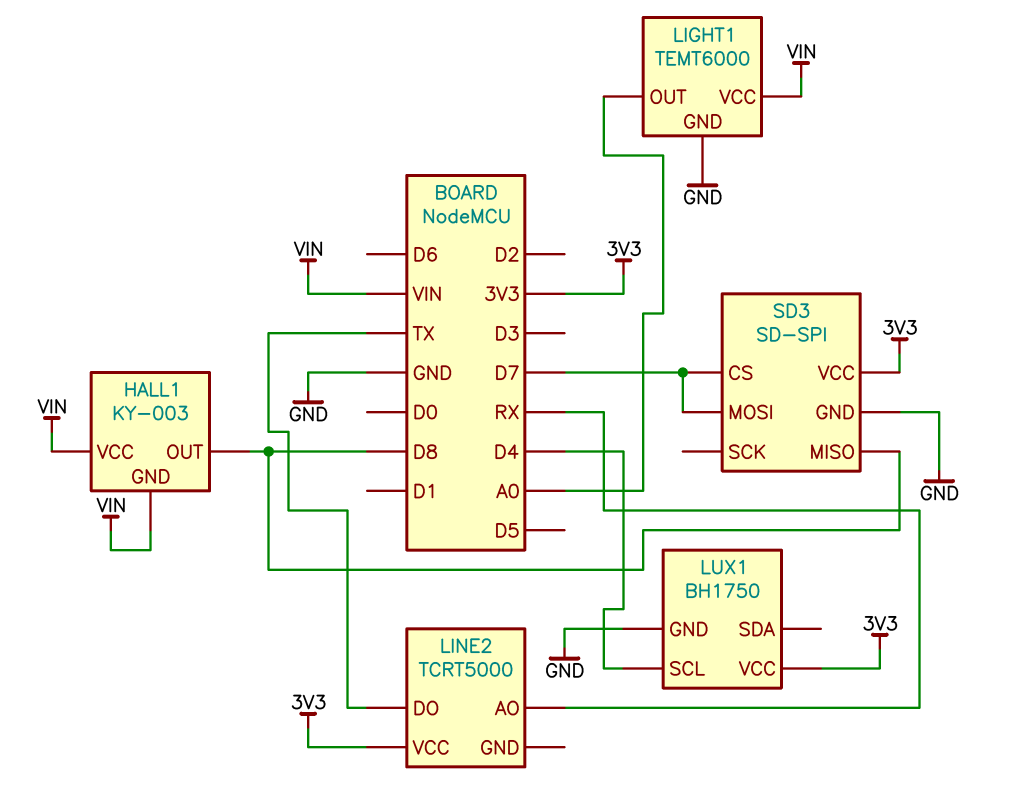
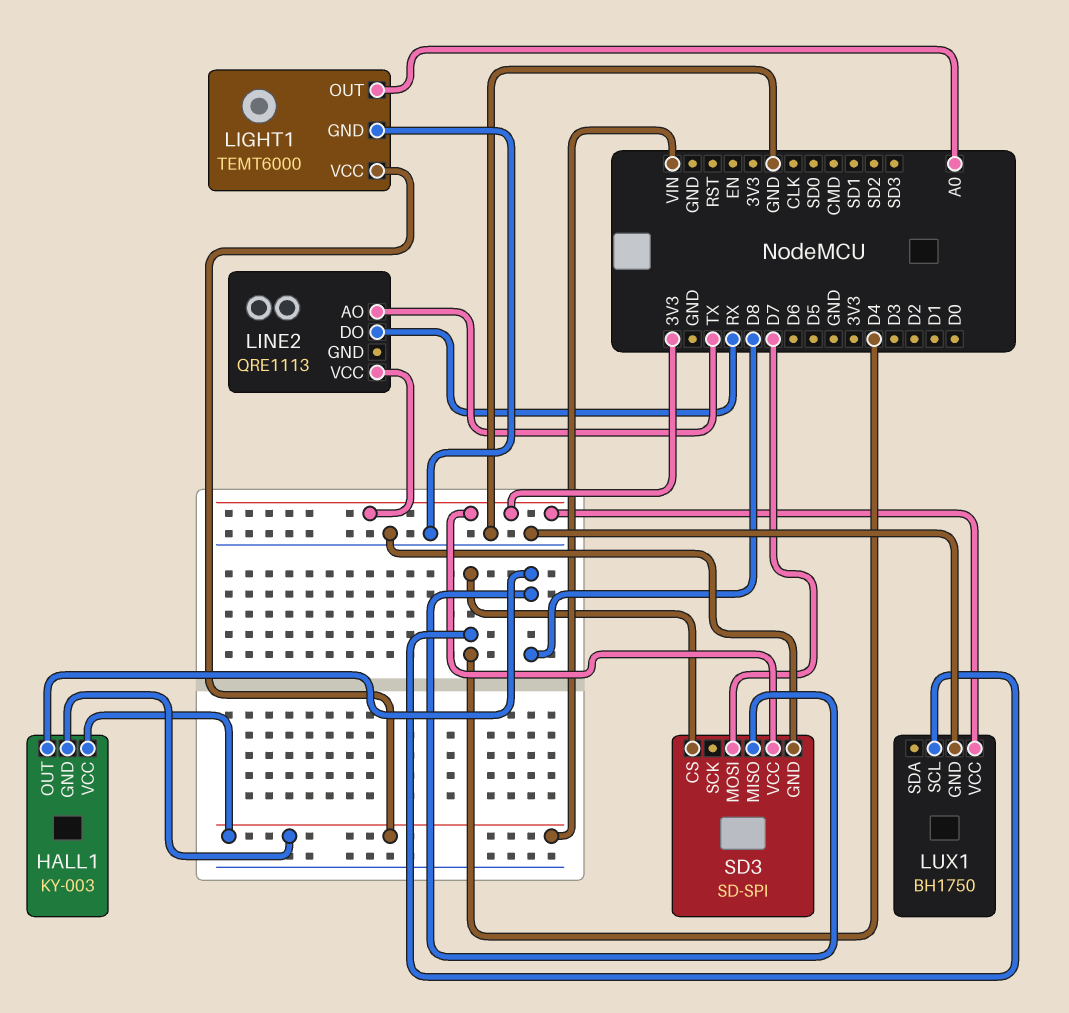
LINE2: TCRT5000 -> QRE1113
LINE2 pin AO: RX -> TX
LINE2 pin DO: TX -> RX
SD3 pin CS: D7 -> D4

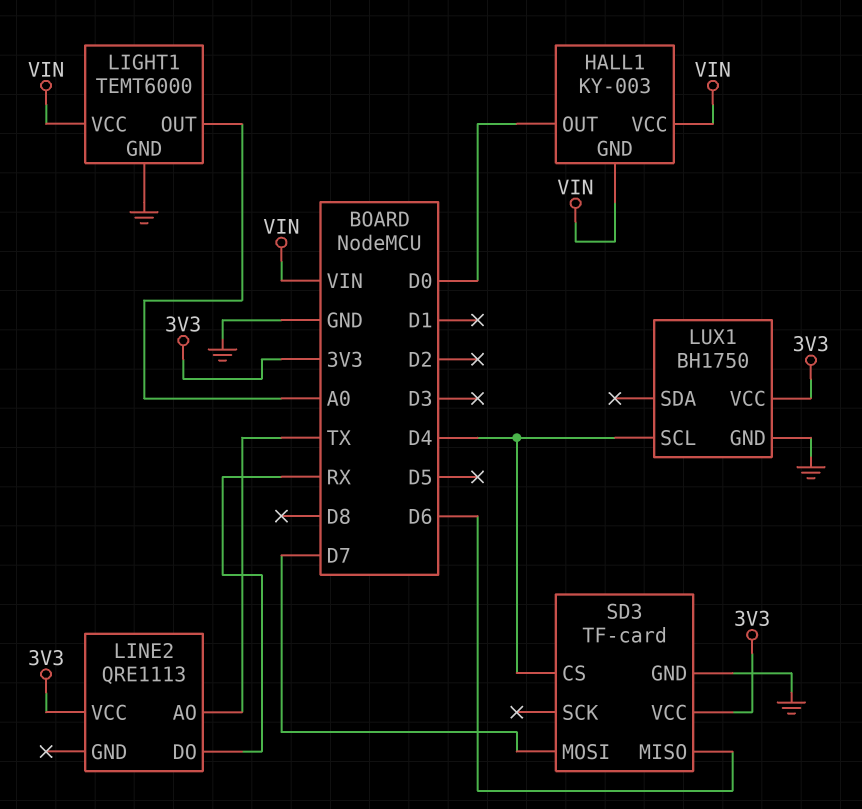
HALL1 pin OUT: D8 -> D0
SD3: SD-SPI -> TF-card
SD3 pin MISO: D8 -> D6

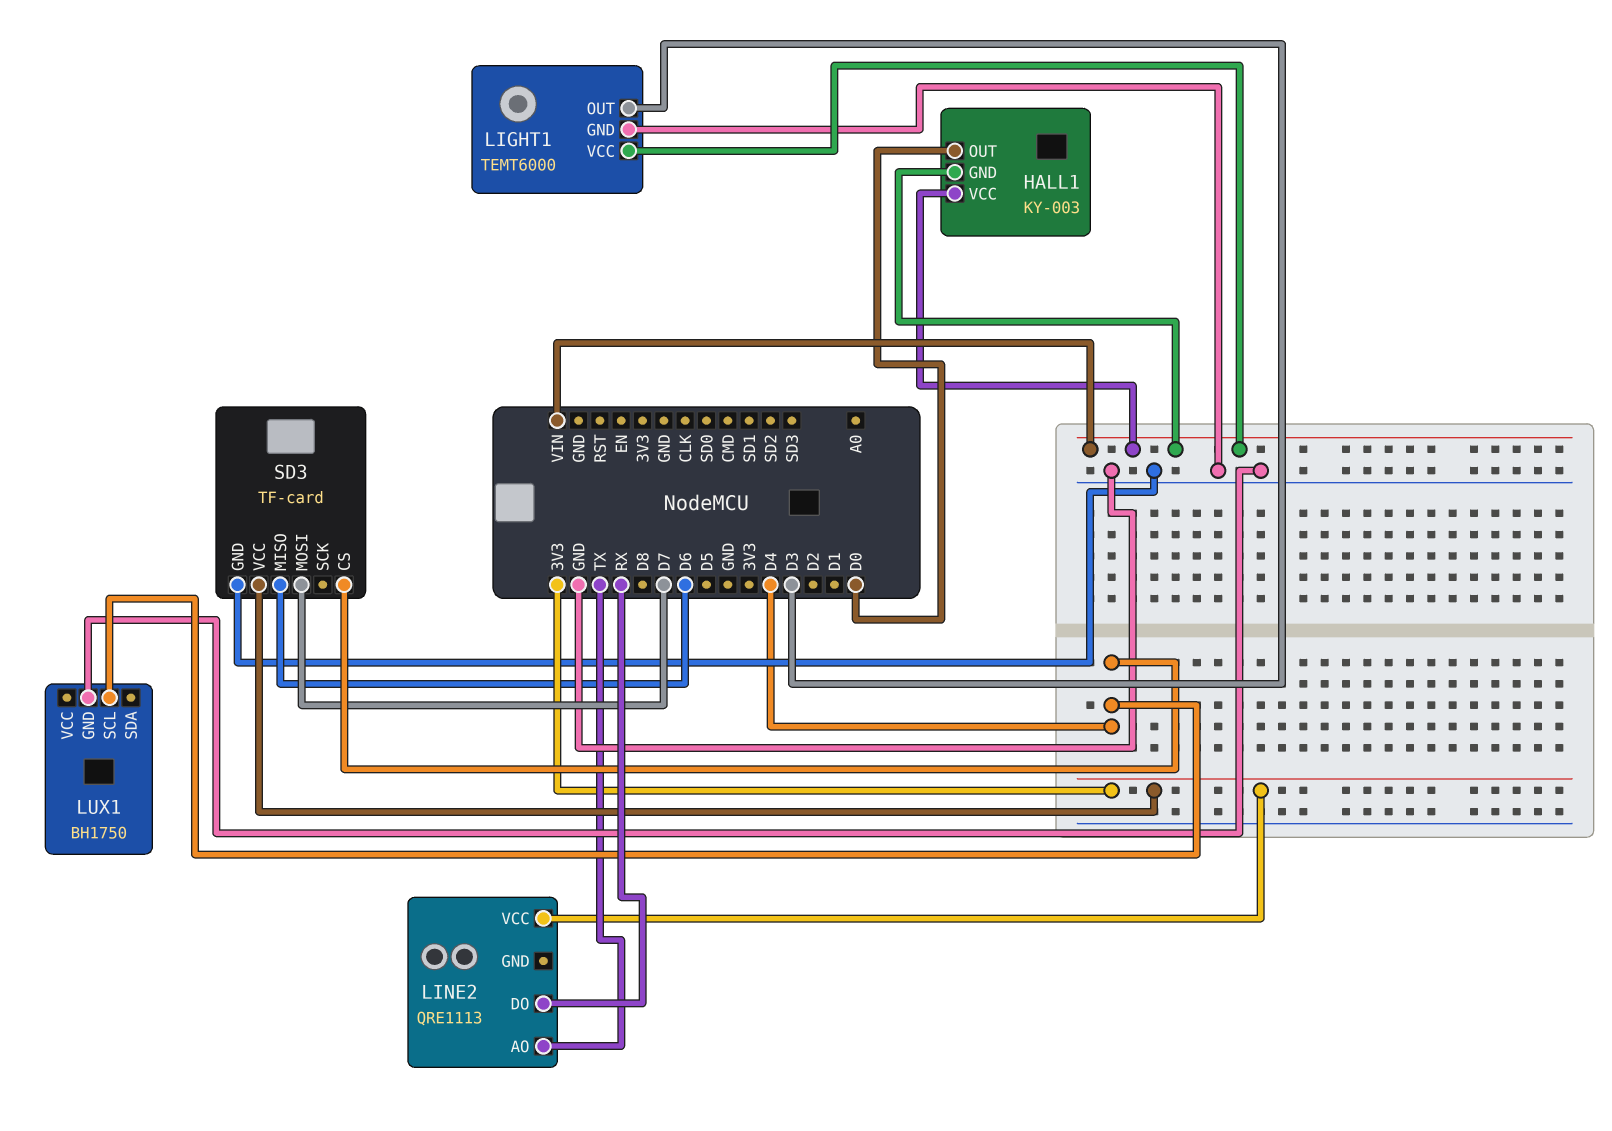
LIGHT1 pin OUT: A0 -> D3
LUX1 pin VCC: 3V3 -> none

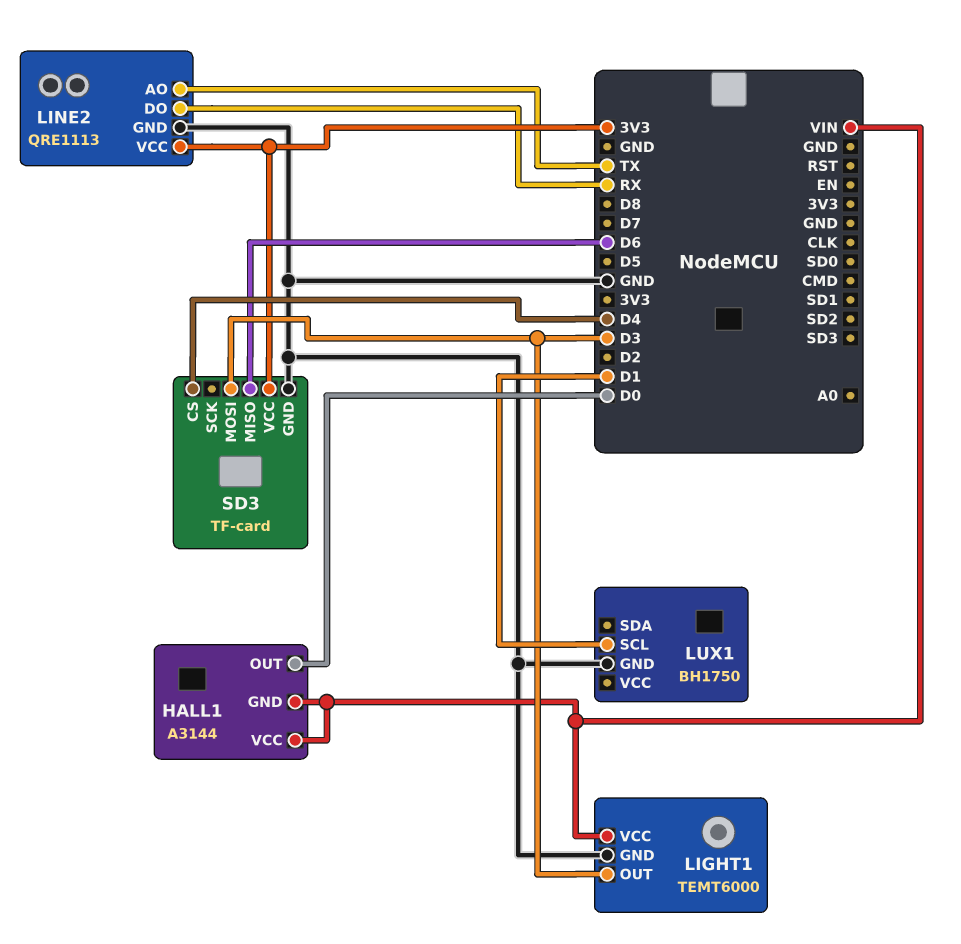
HALL1: KY-003 -> A3144
LINE2 pin GND: none -> GND
LUX1 pin SCL: D4 -> D1
SD3 pin MOSI: D7 -> D3

